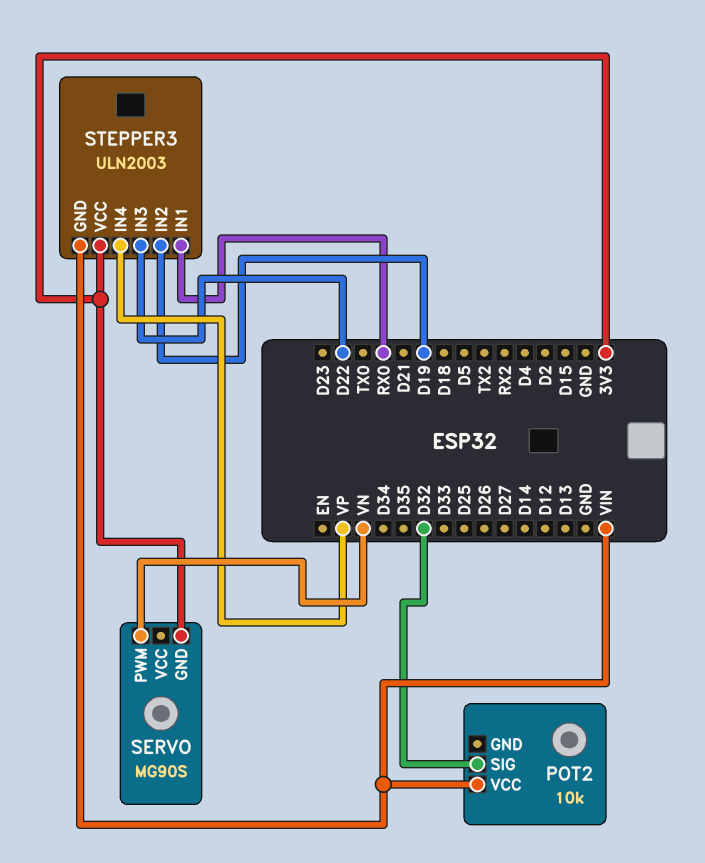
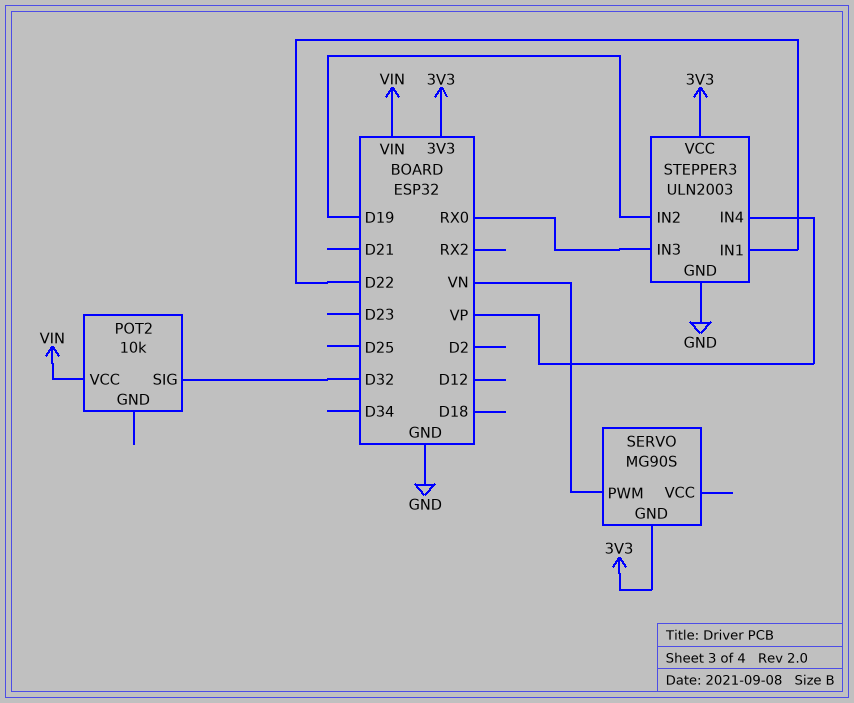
STEPPER3 pin GND: VIN -> GND
STEPPER3 pin IN1: RX0 -> D22
STEPPER3 pin IN3: D22 -> RX0

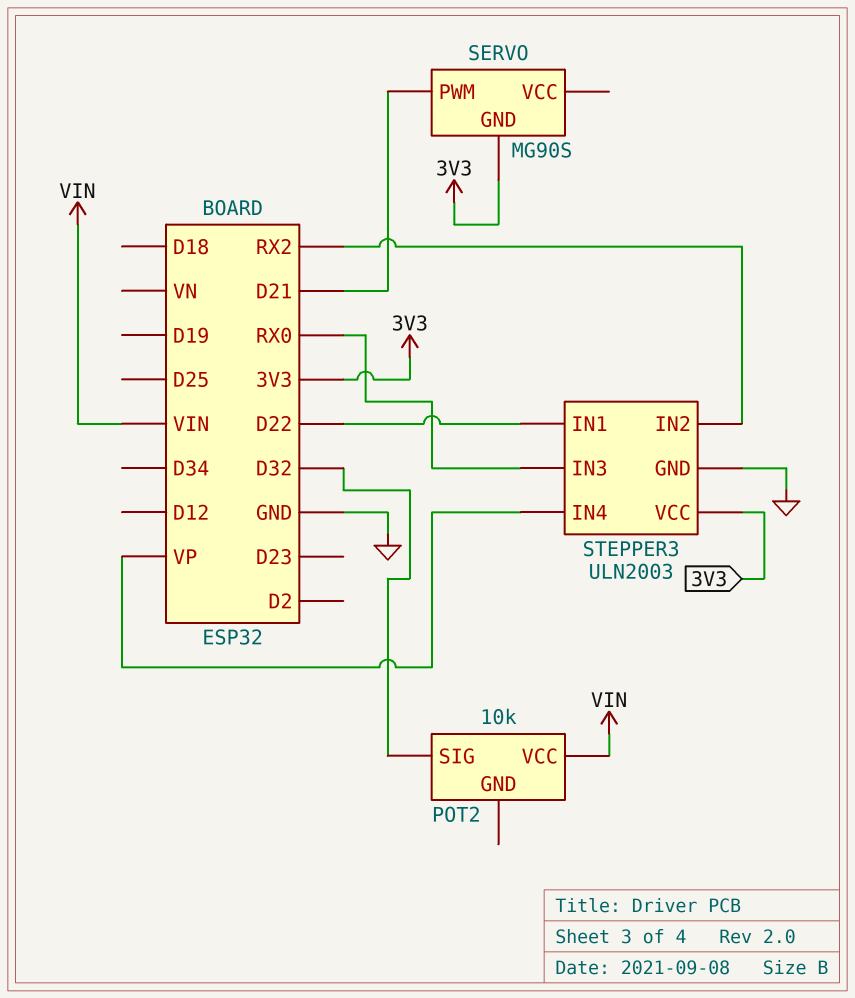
SERVO pin PWM: VN -> D21
STEPPER3 pin IN2: D19 -> RX2

